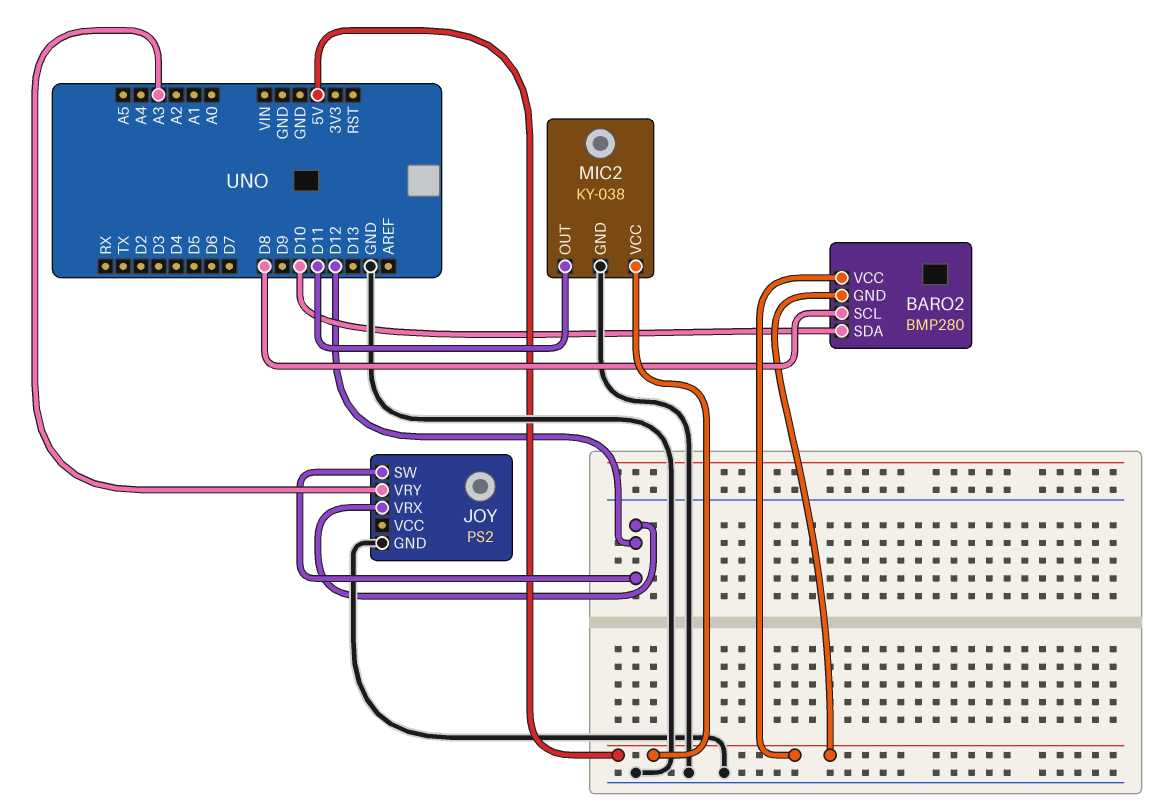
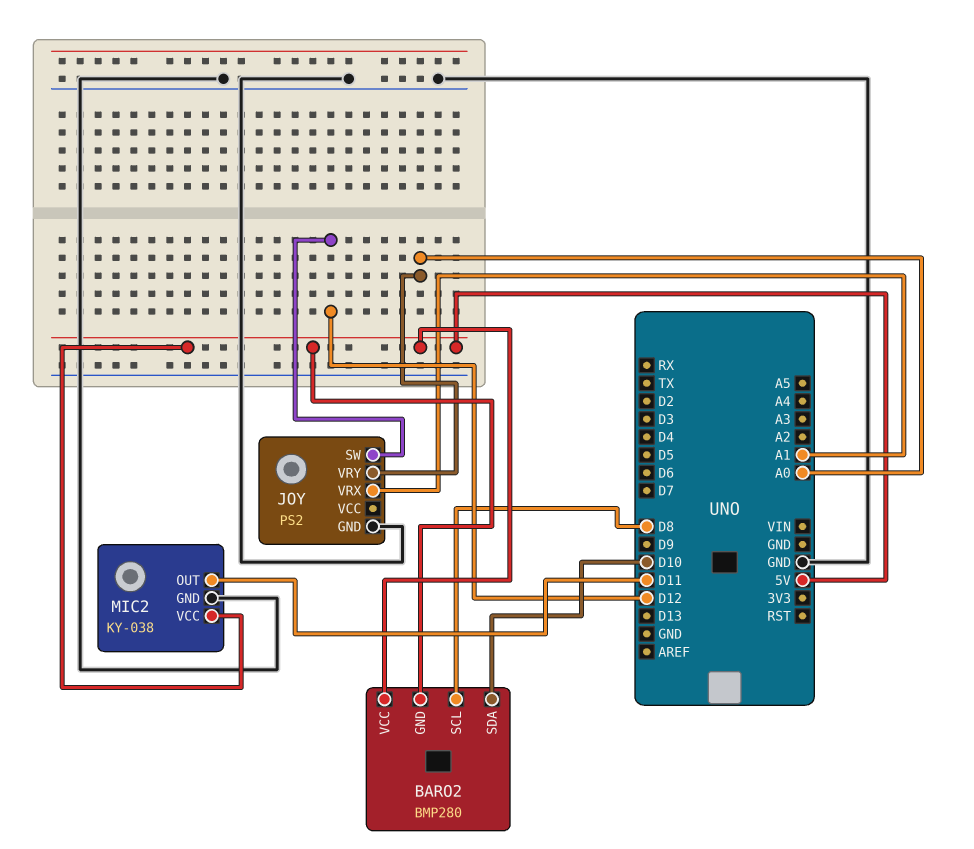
JOY pin VRX: D12 -> A1
JOY pin VRY: A3 -> A0

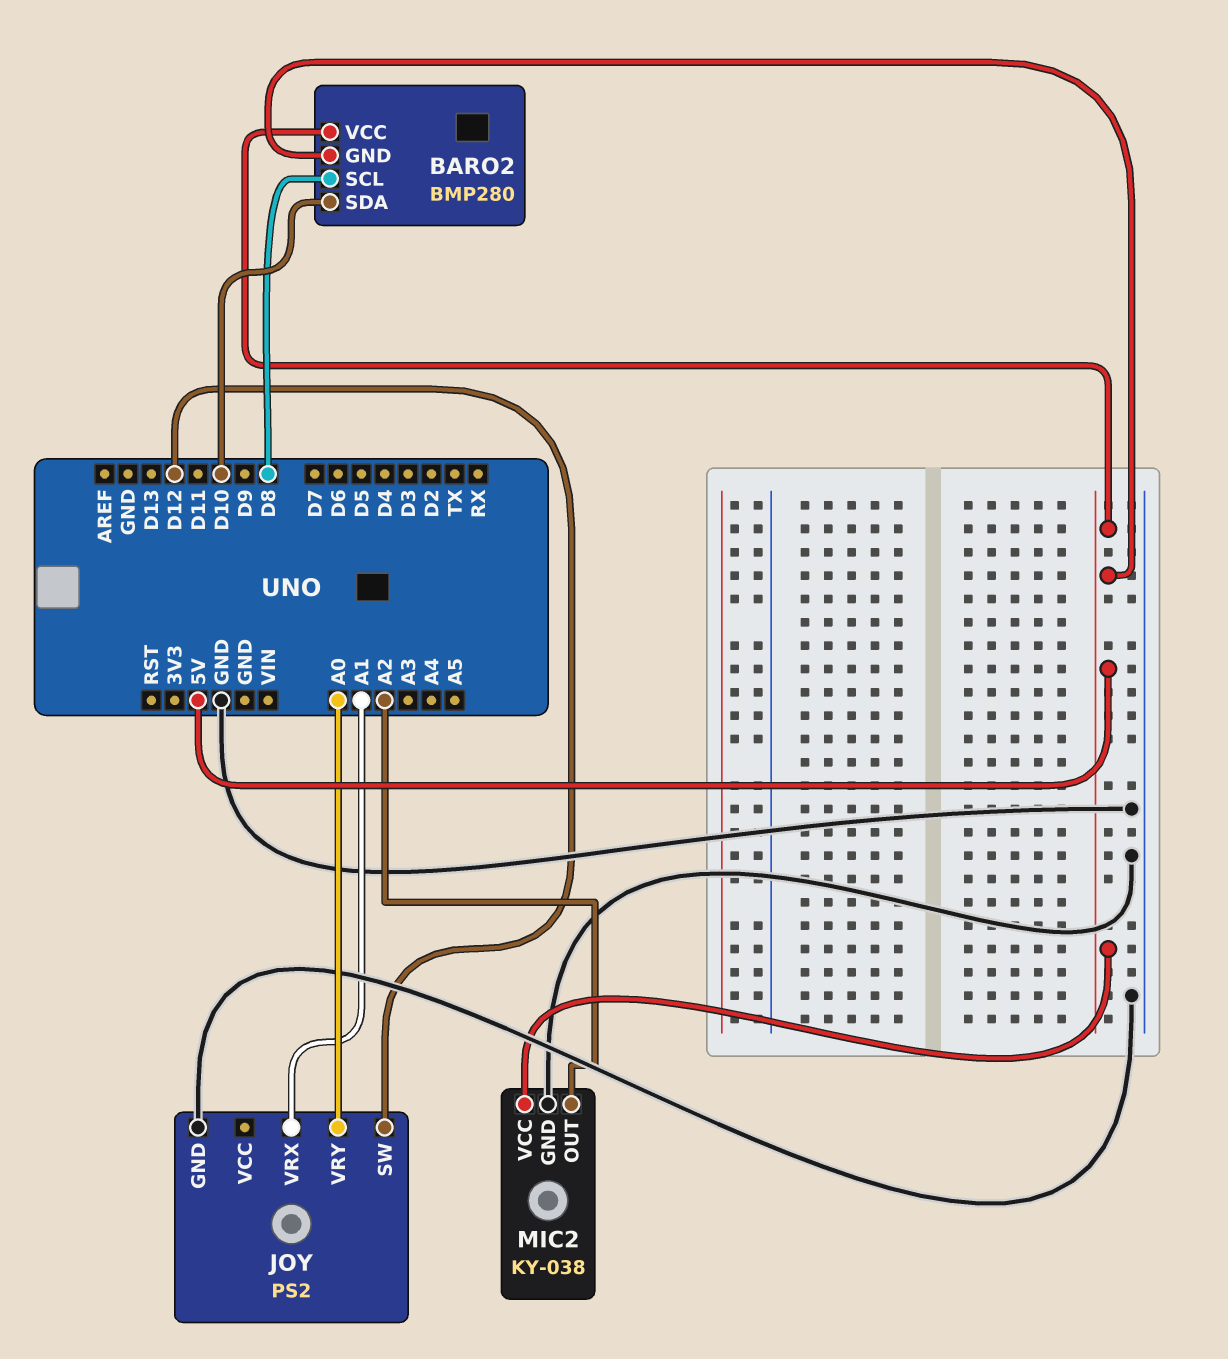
MIC2 pin OUT: D11 -> A2

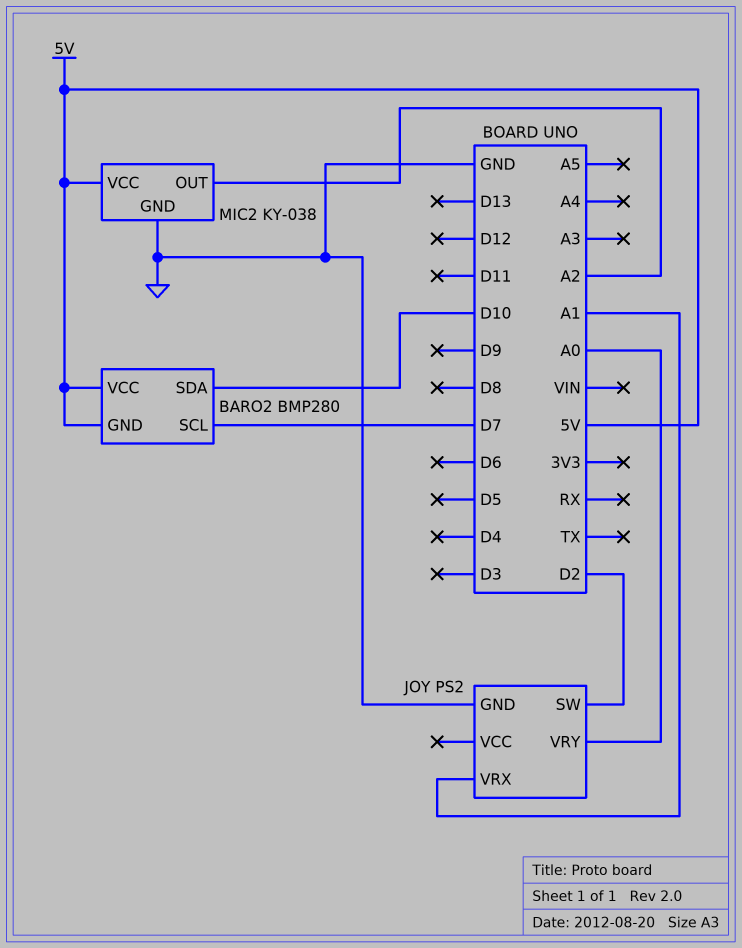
BARO2 pin SCL: D8 -> D7
JOY pin SW: D12 -> D2

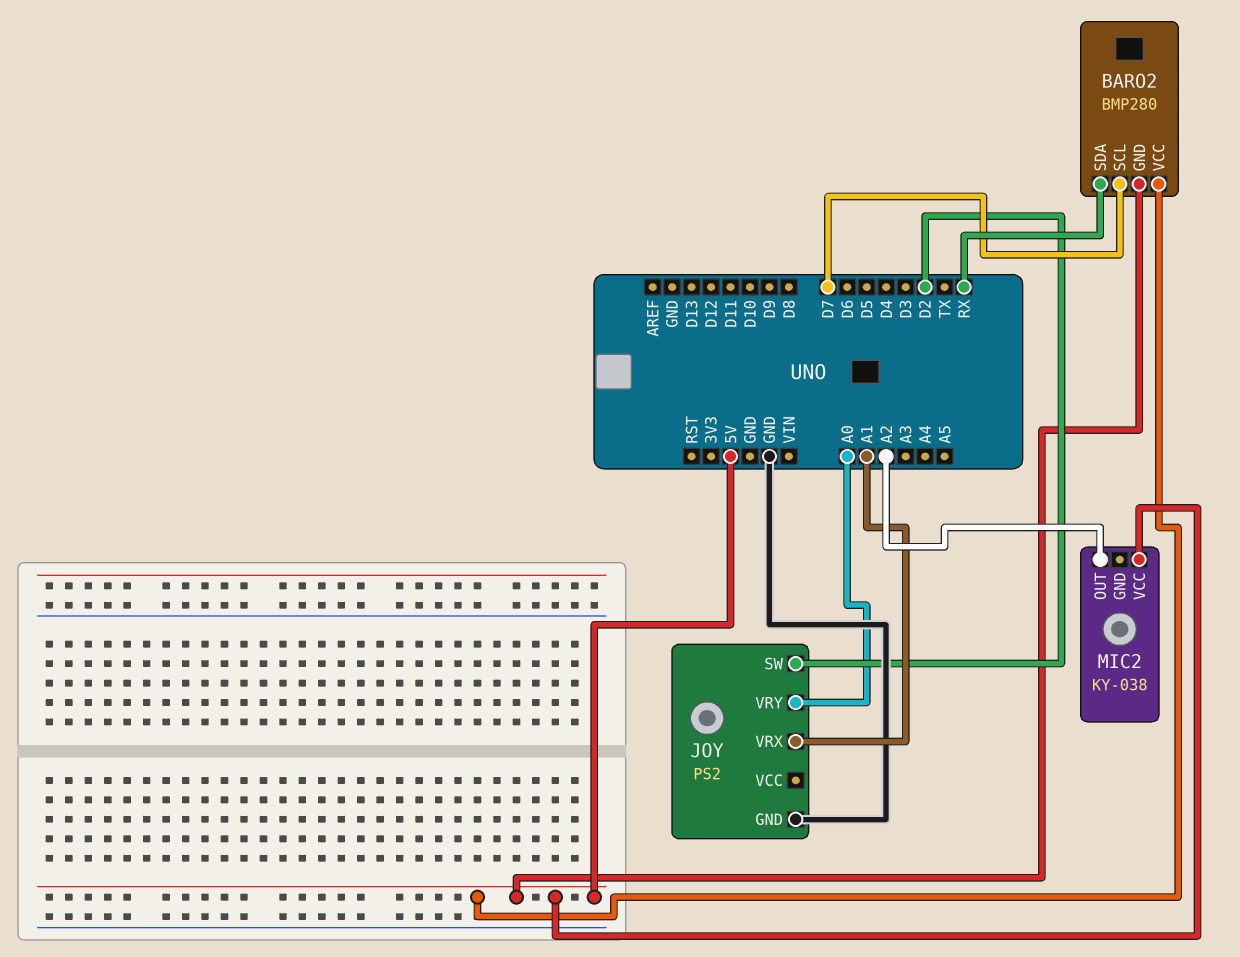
BARO2 pin SDA: D10 -> RX
MIC2 pin GND: GND -> none

